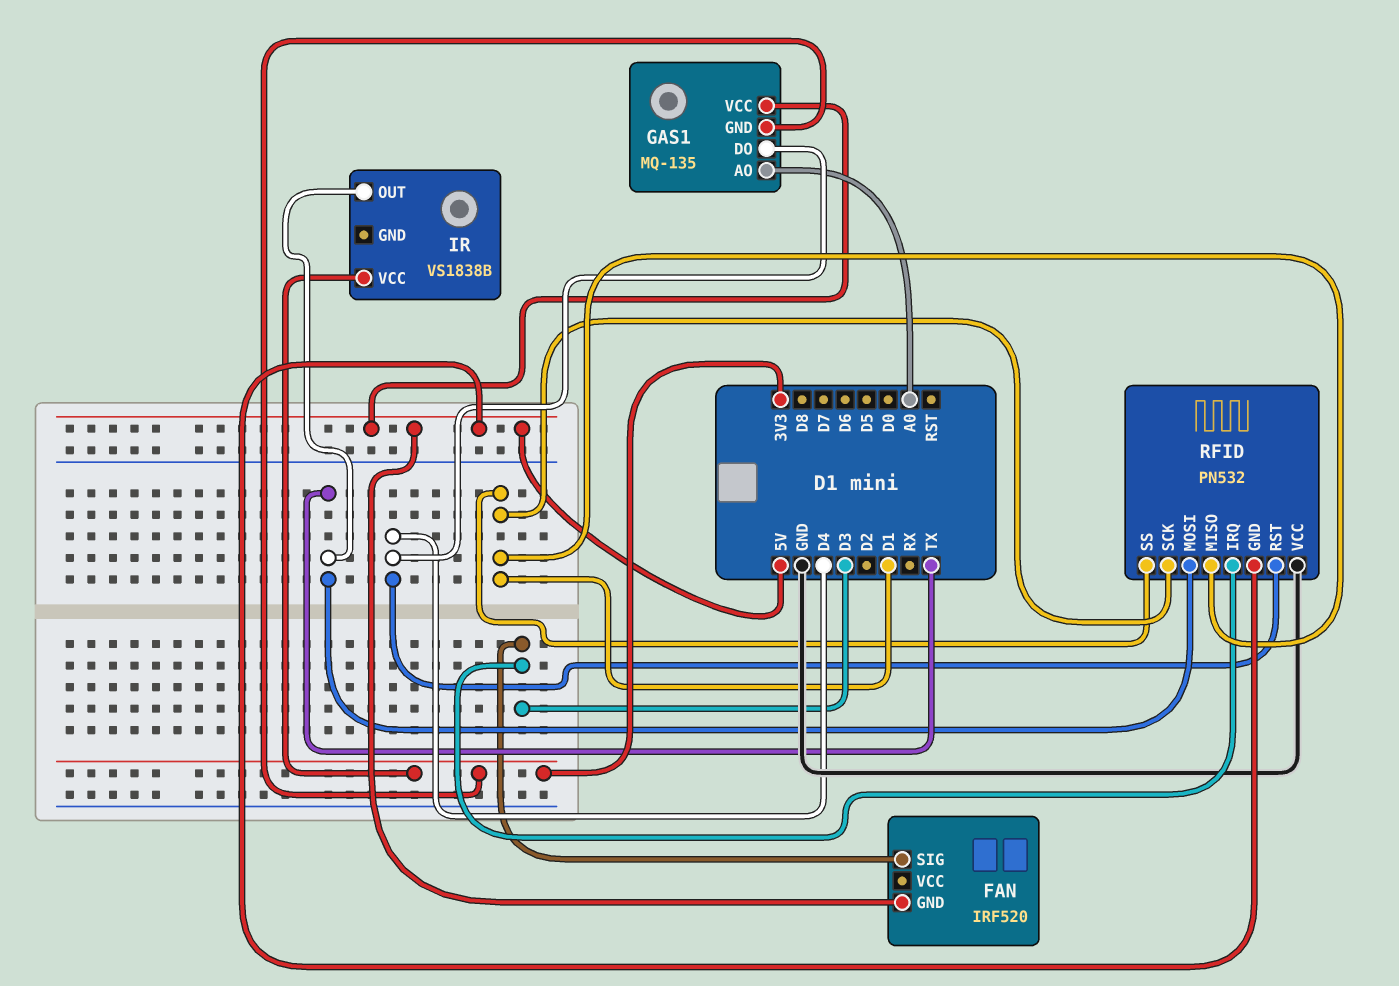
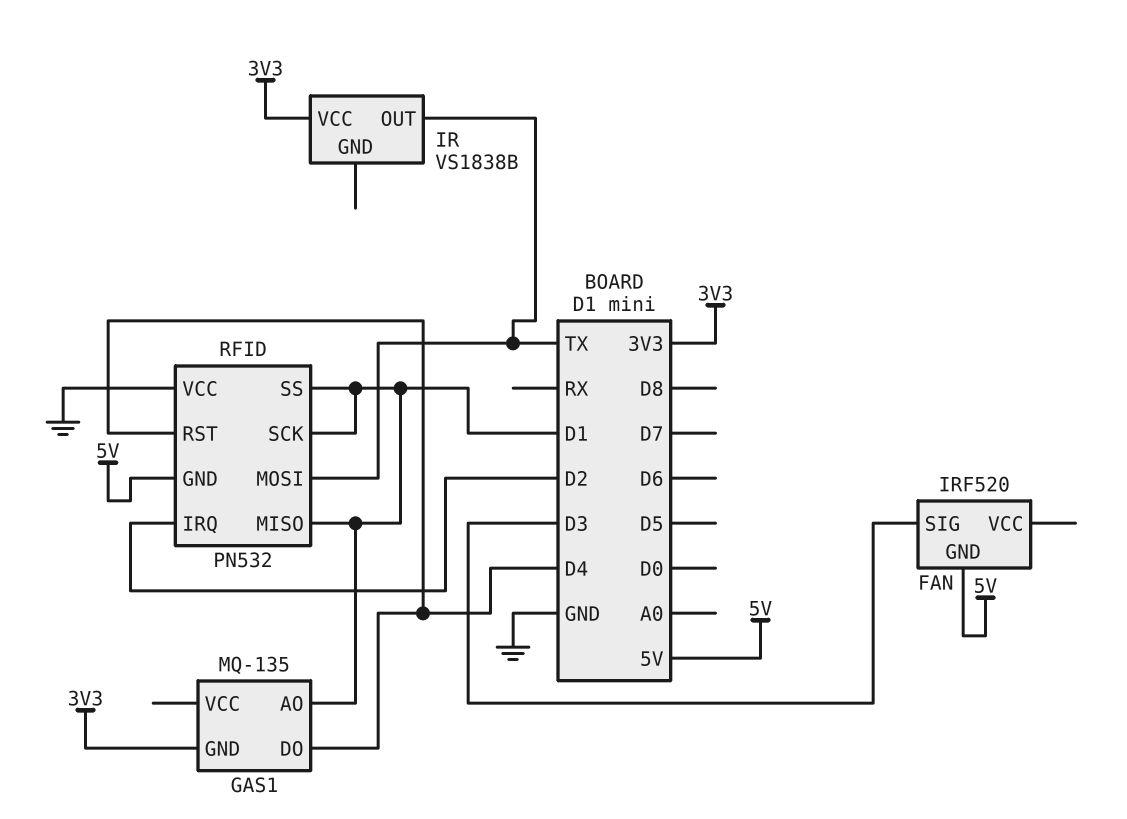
GAS1 pin AO: A0 -> D1
GAS1 pin VCC: 5V -> none
RFID pin IRQ: D3 -> D2

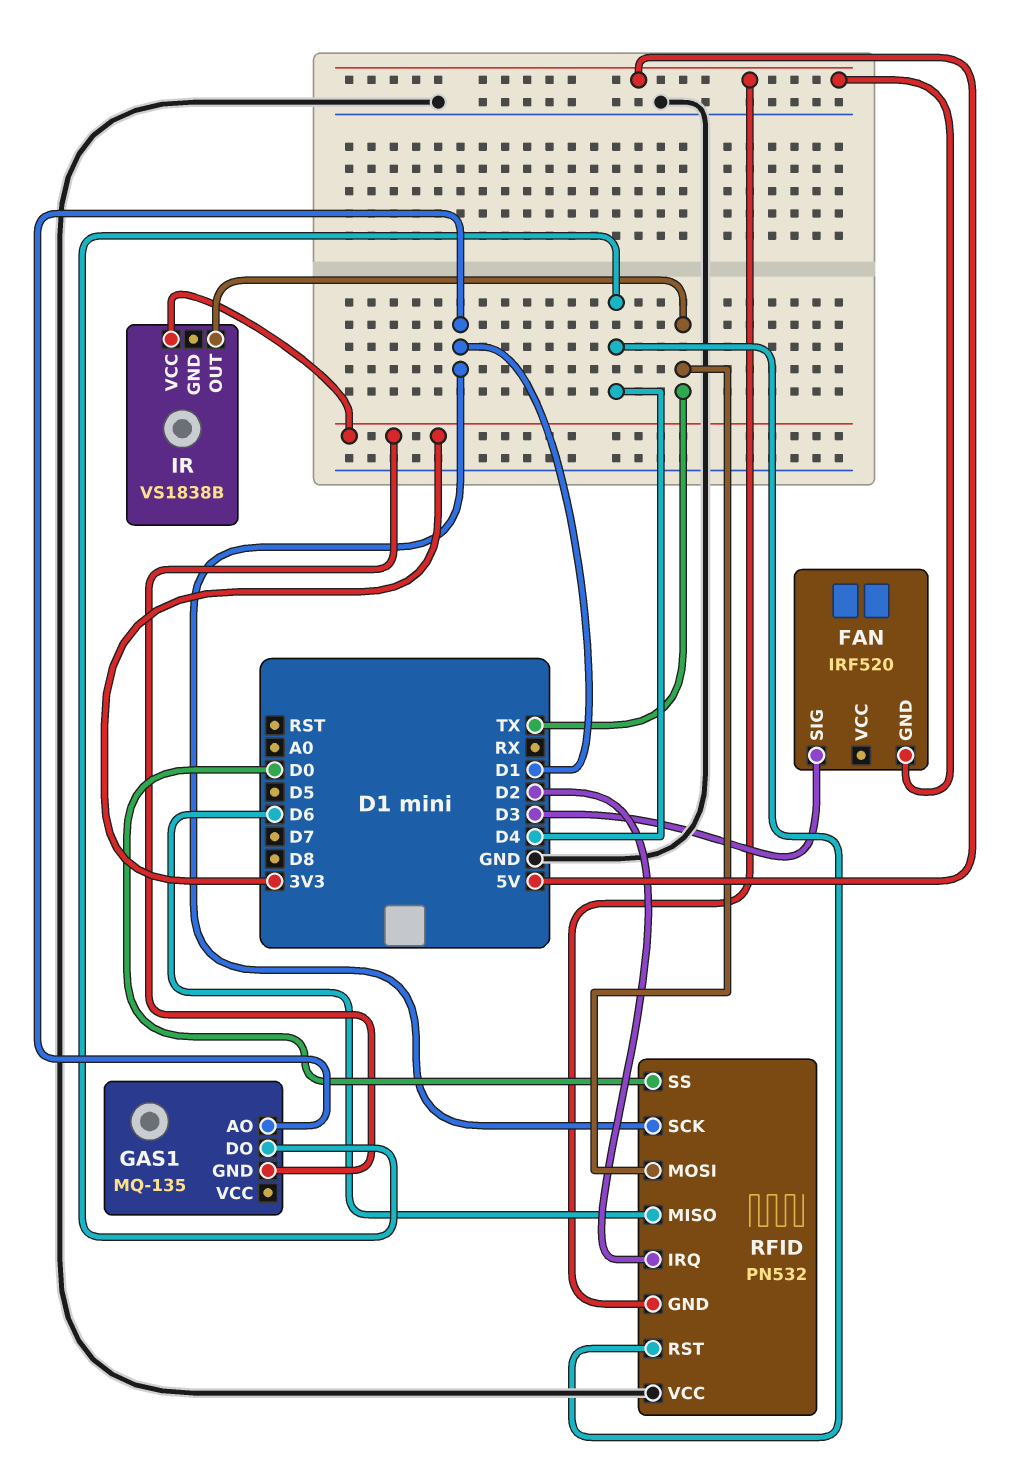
RFID pin MISO: D1 -> D6
RFID pin SS: D1 -> D0

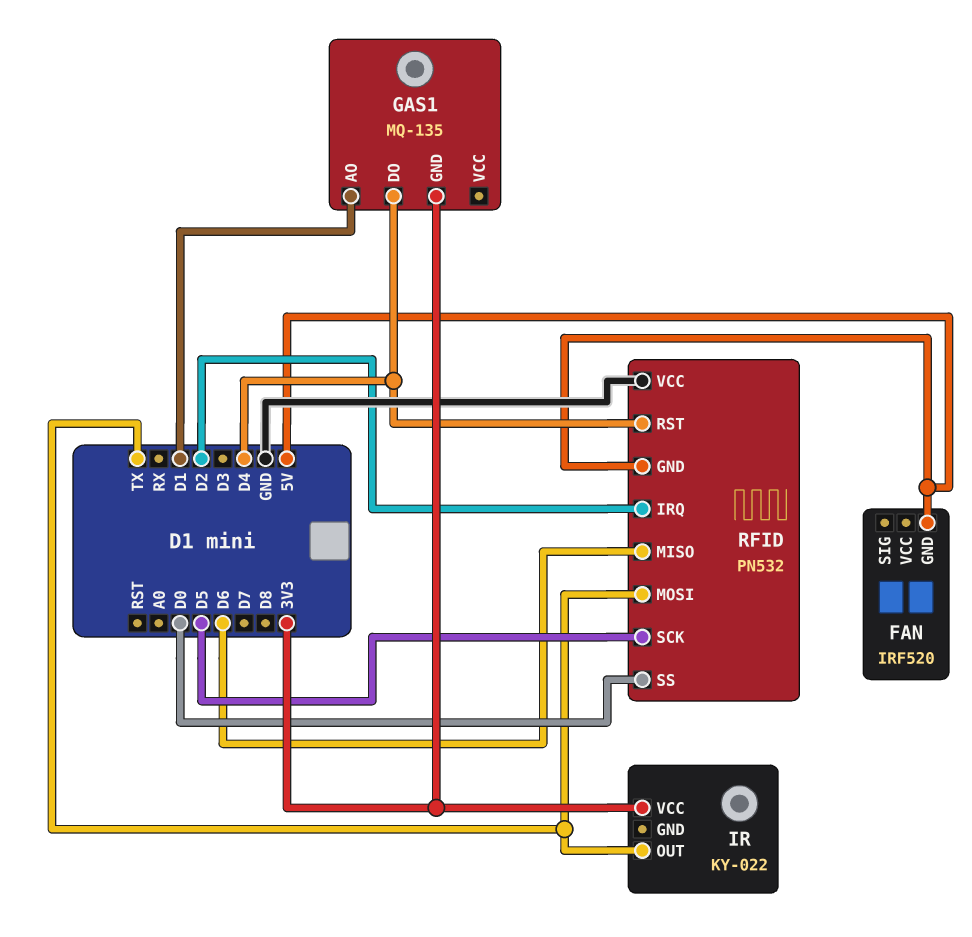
FAN pin SIG: D3 -> none
IR: VS1838B -> KY-022
RFID pin SCK: D1 -> D5

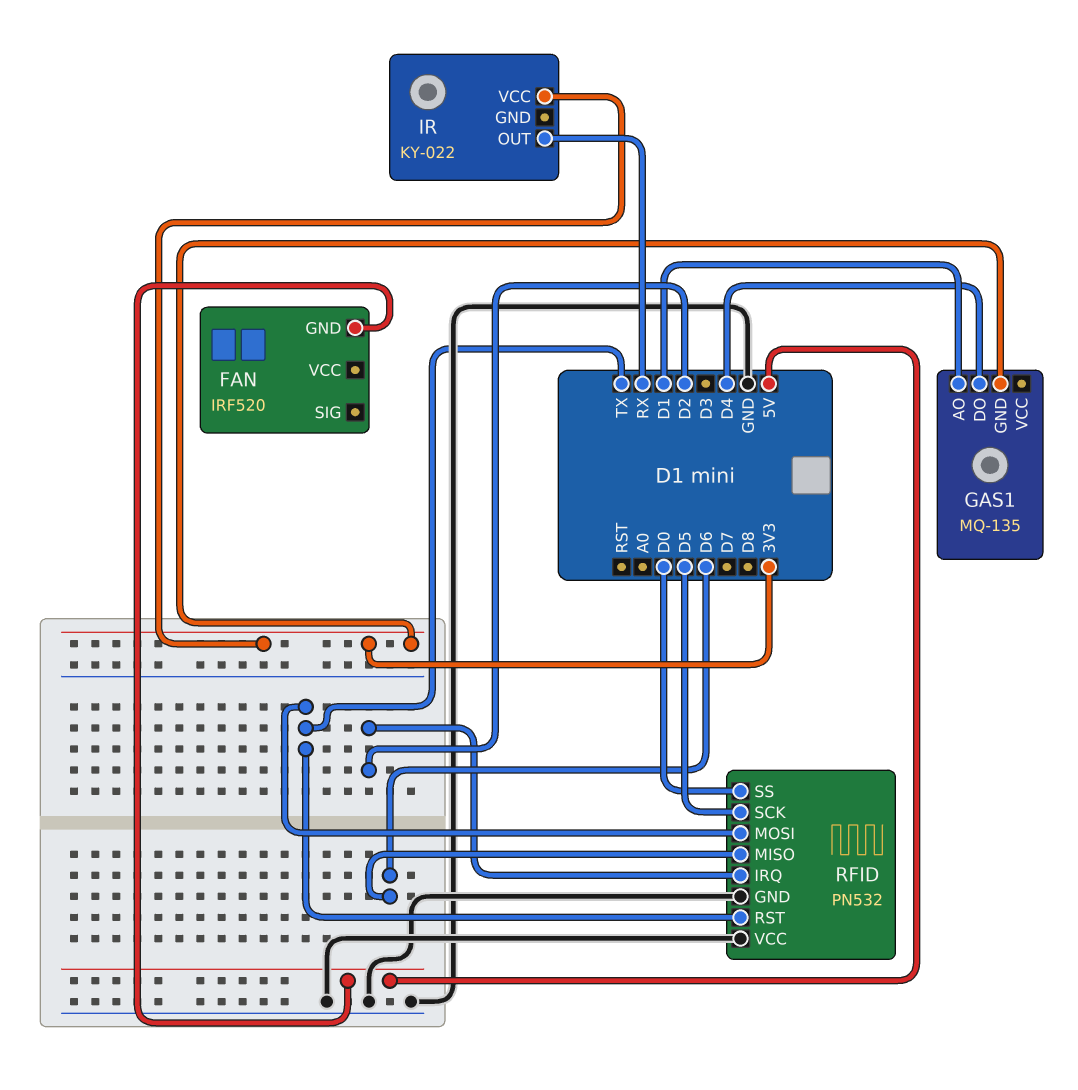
IR pin OUT: TX -> RX
RFID pin GND: 5V -> GND
RFID pin RST: D4 -> TX

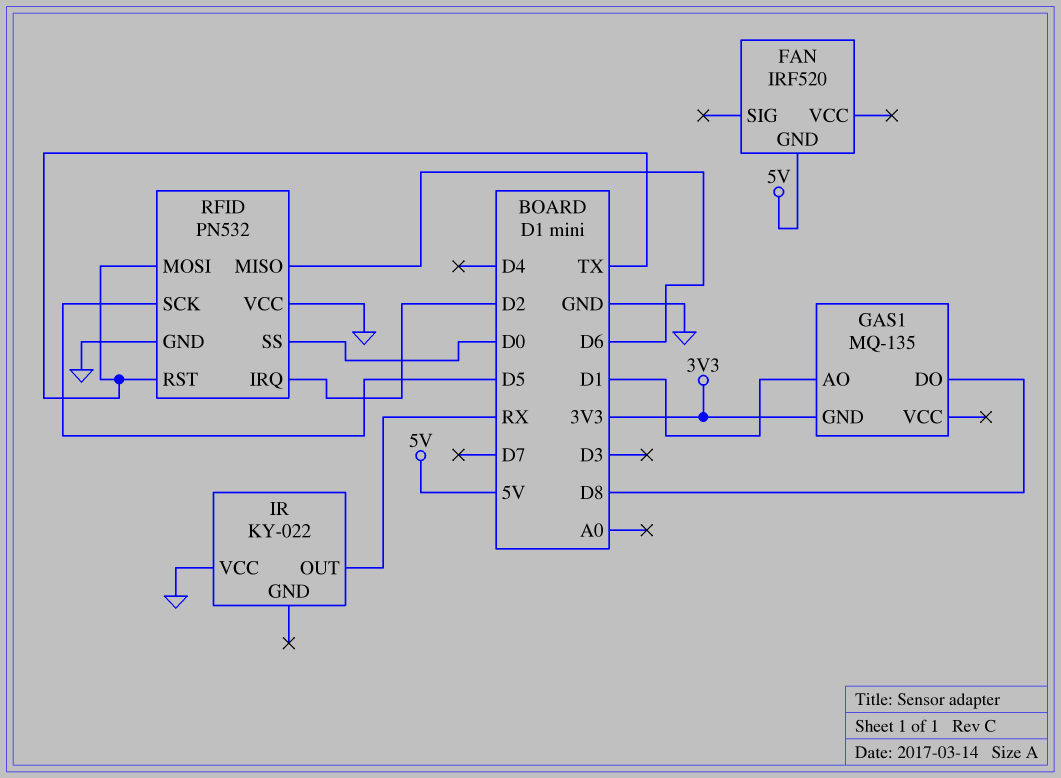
GAS1 pin DO: D4 -> D8
IR pin VCC: 3V3 -> GND

